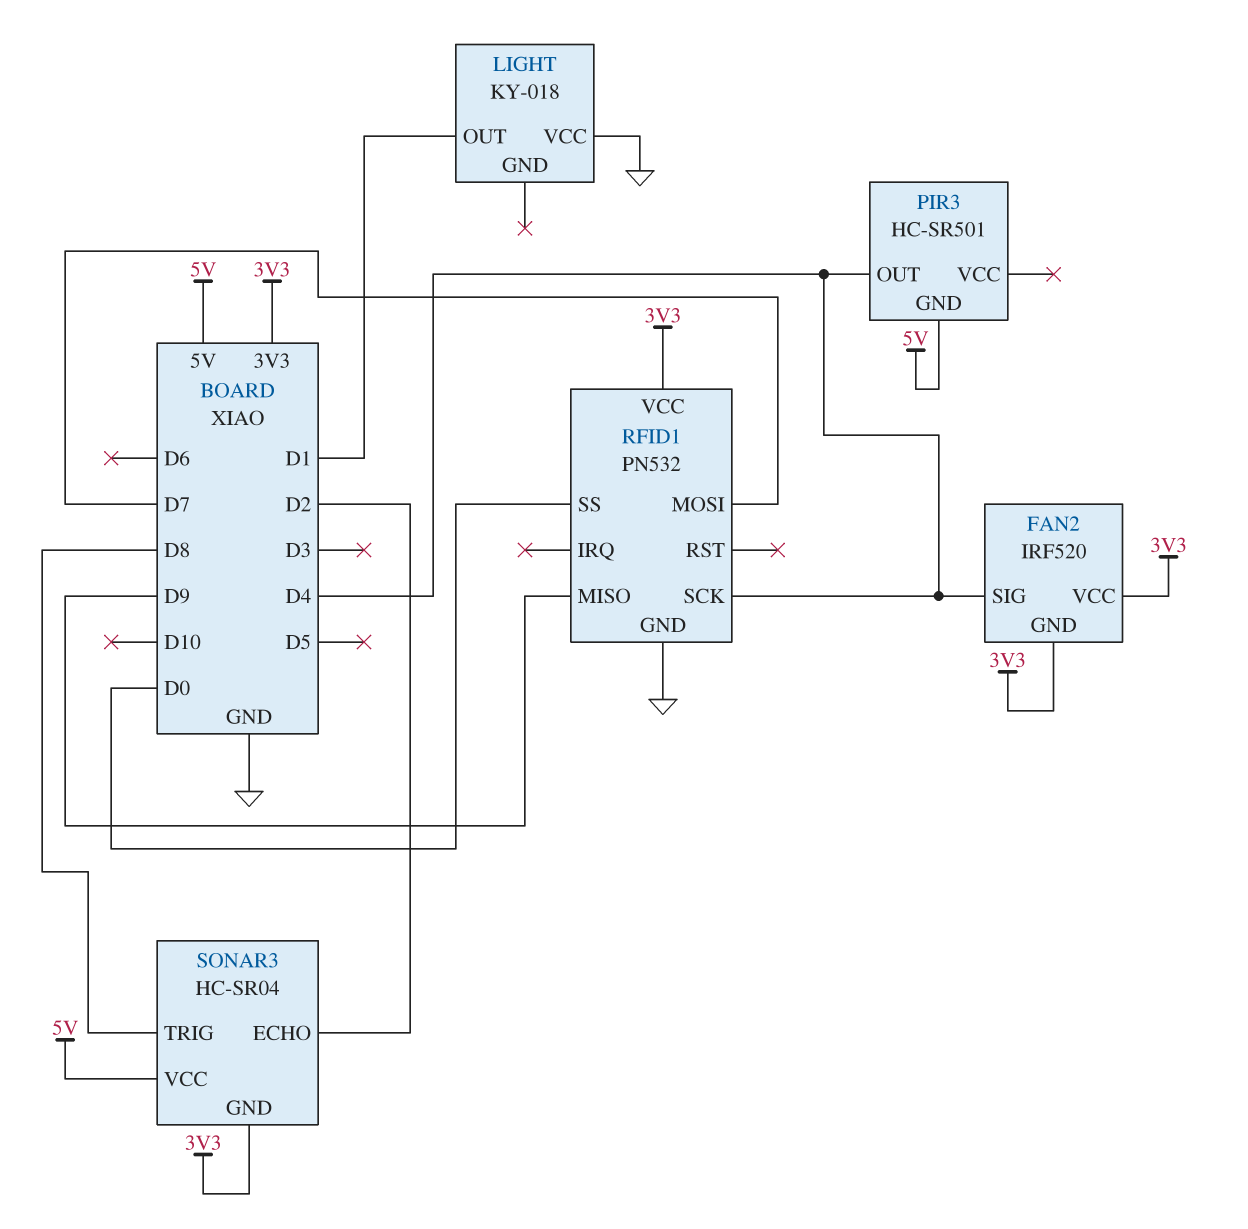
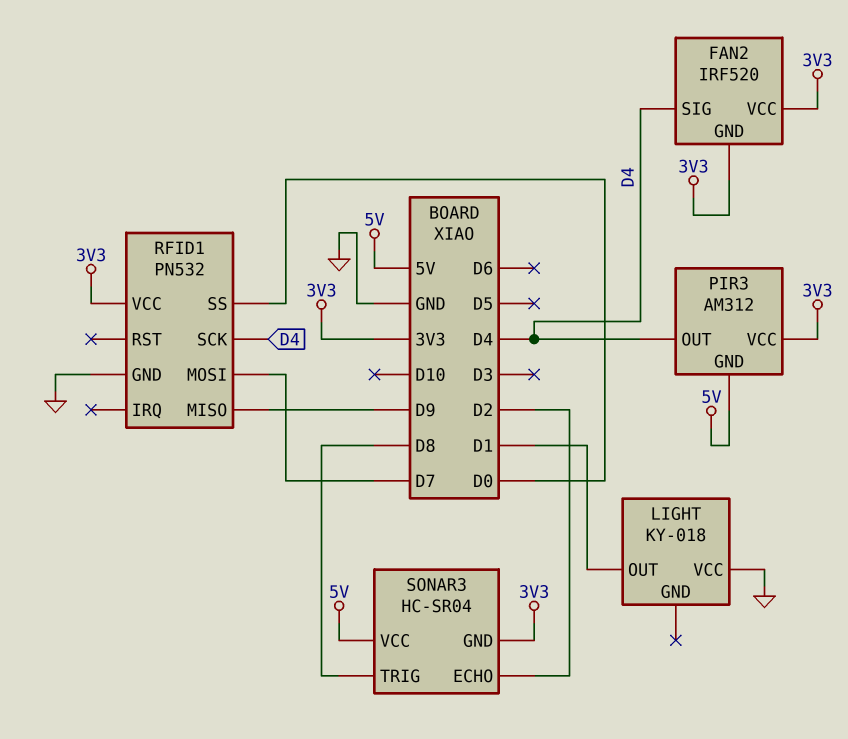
PIR3: HC-SR501 -> AM312
PIR3 pin VCC: none -> 3V3

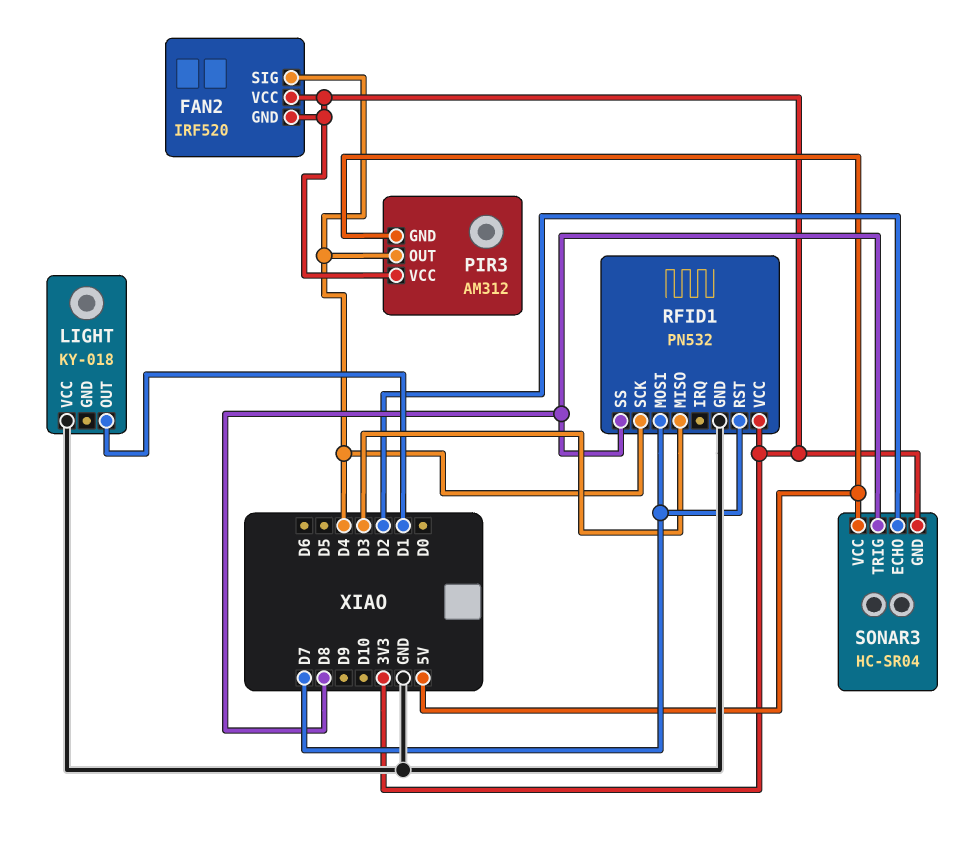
RFID1 pin MISO: D9 -> D3
RFID1 pin RST: none -> D7
RFID1 pin SS: D0 -> D8

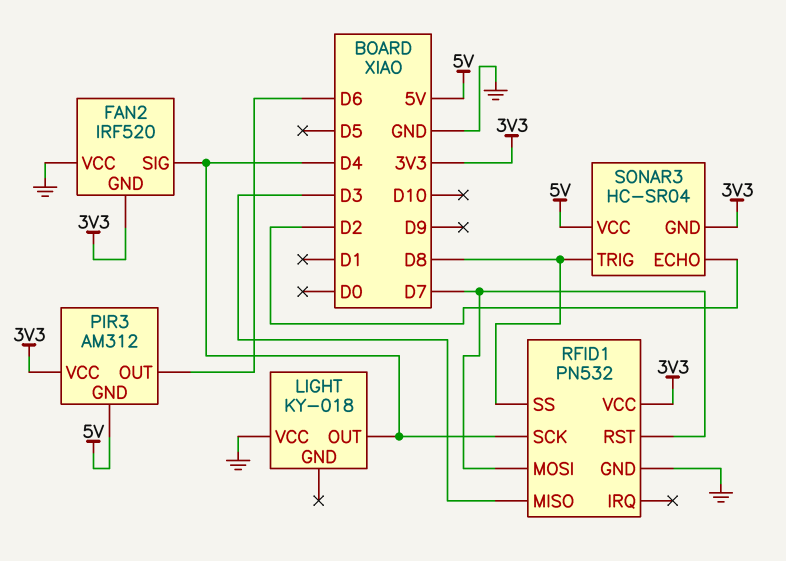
FAN2 pin VCC: 3V3 -> GND
LIGHT pin OUT: D1 -> D4
PIR3 pin OUT: D4 -> D6

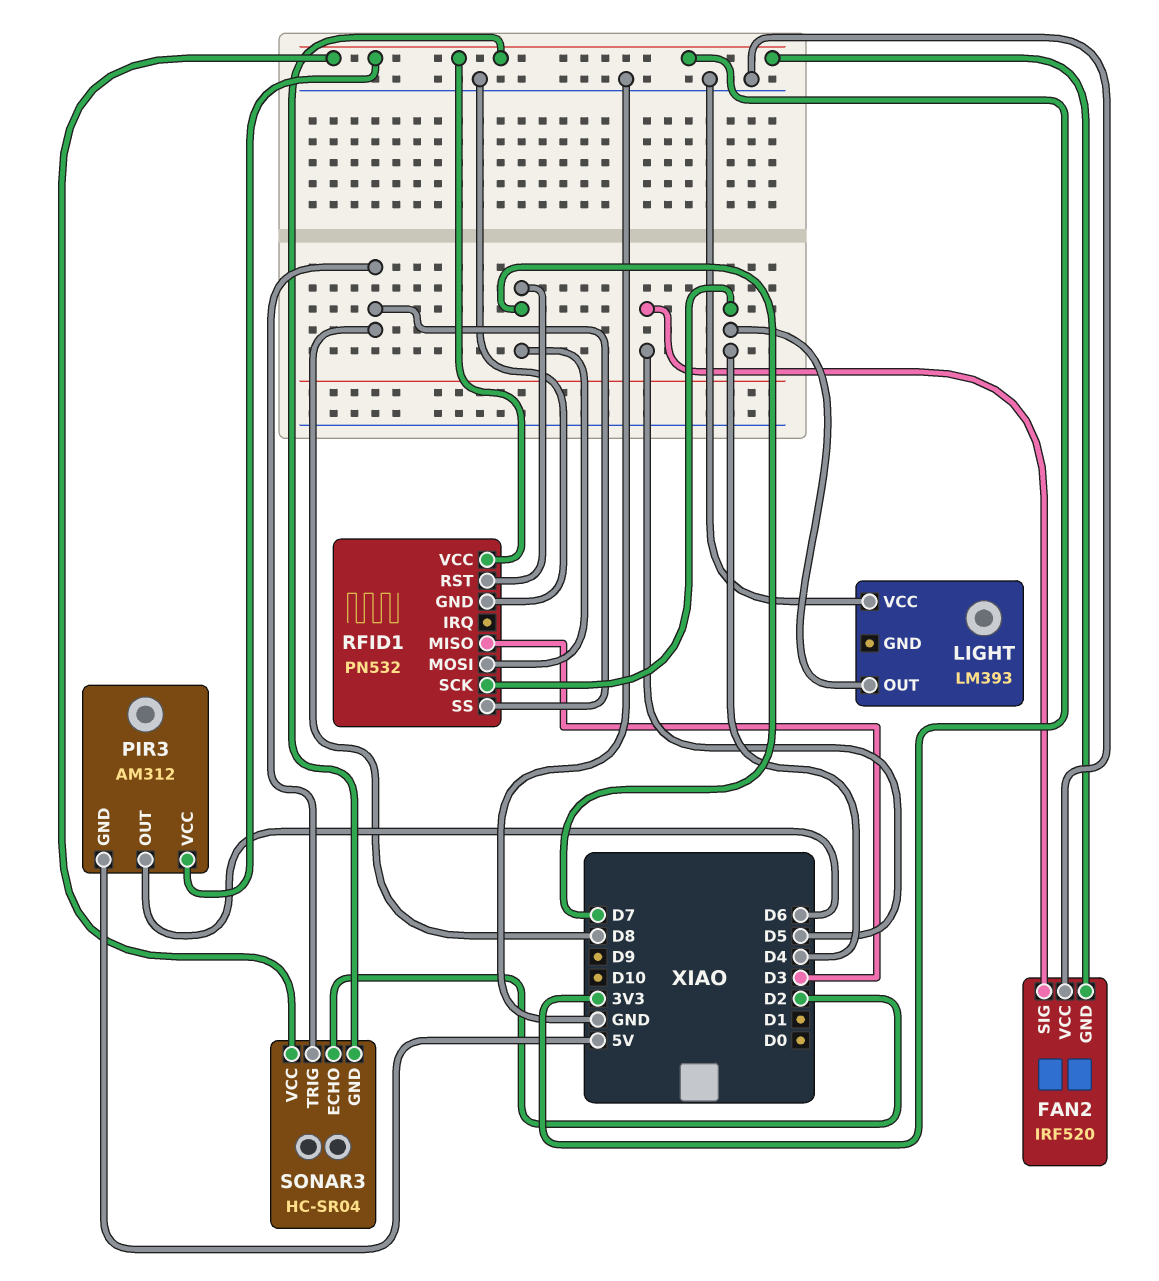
FAN2 pin SIG: D4 -> D5
LIGHT: KY-018 -> LM393
SONAR3 pin VCC: 5V -> 3V3

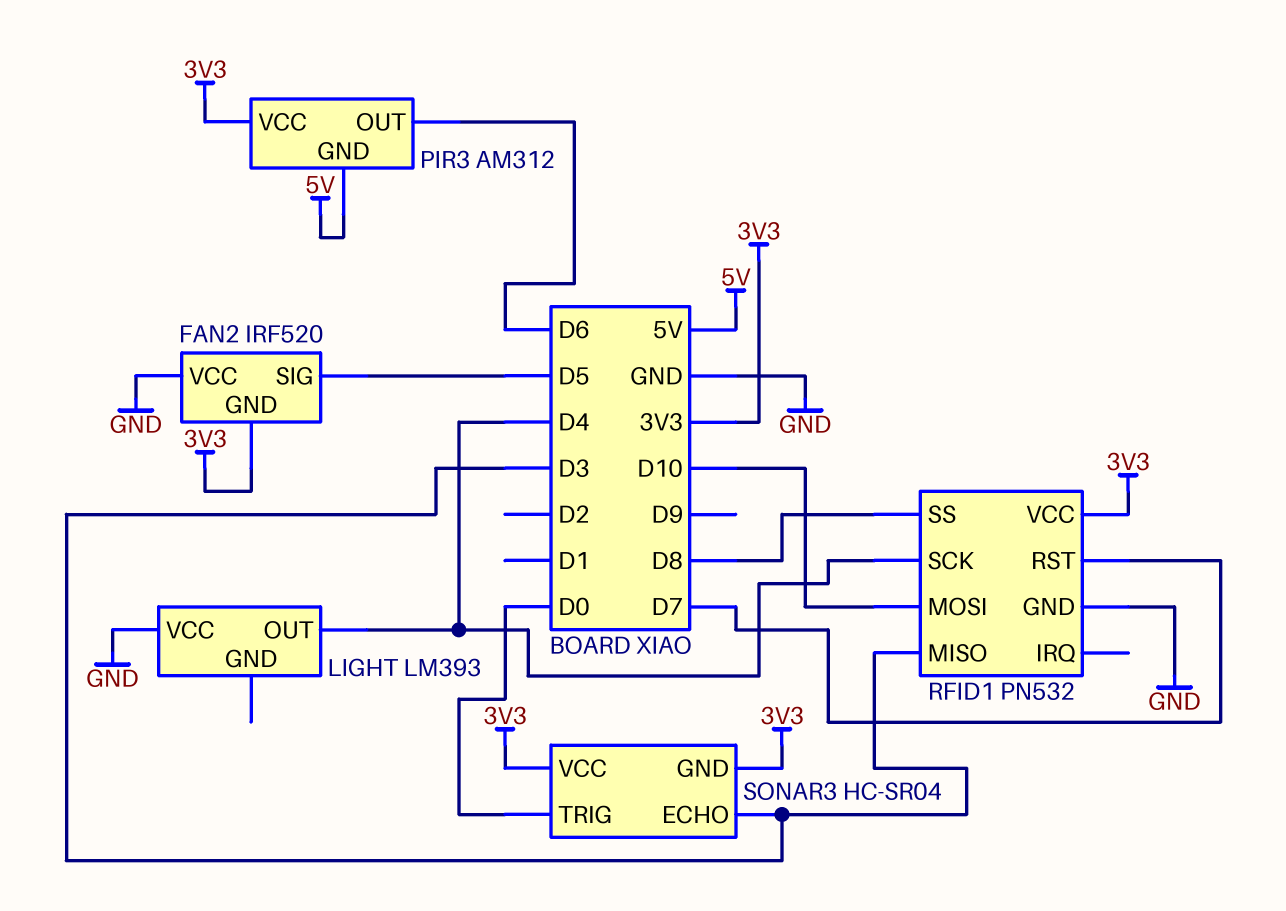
RFID1 pin MOSI: D7 -> D10
SONAR3 pin ECHO: D2 -> D3
SONAR3 pin TRIG: D8 -> D0

